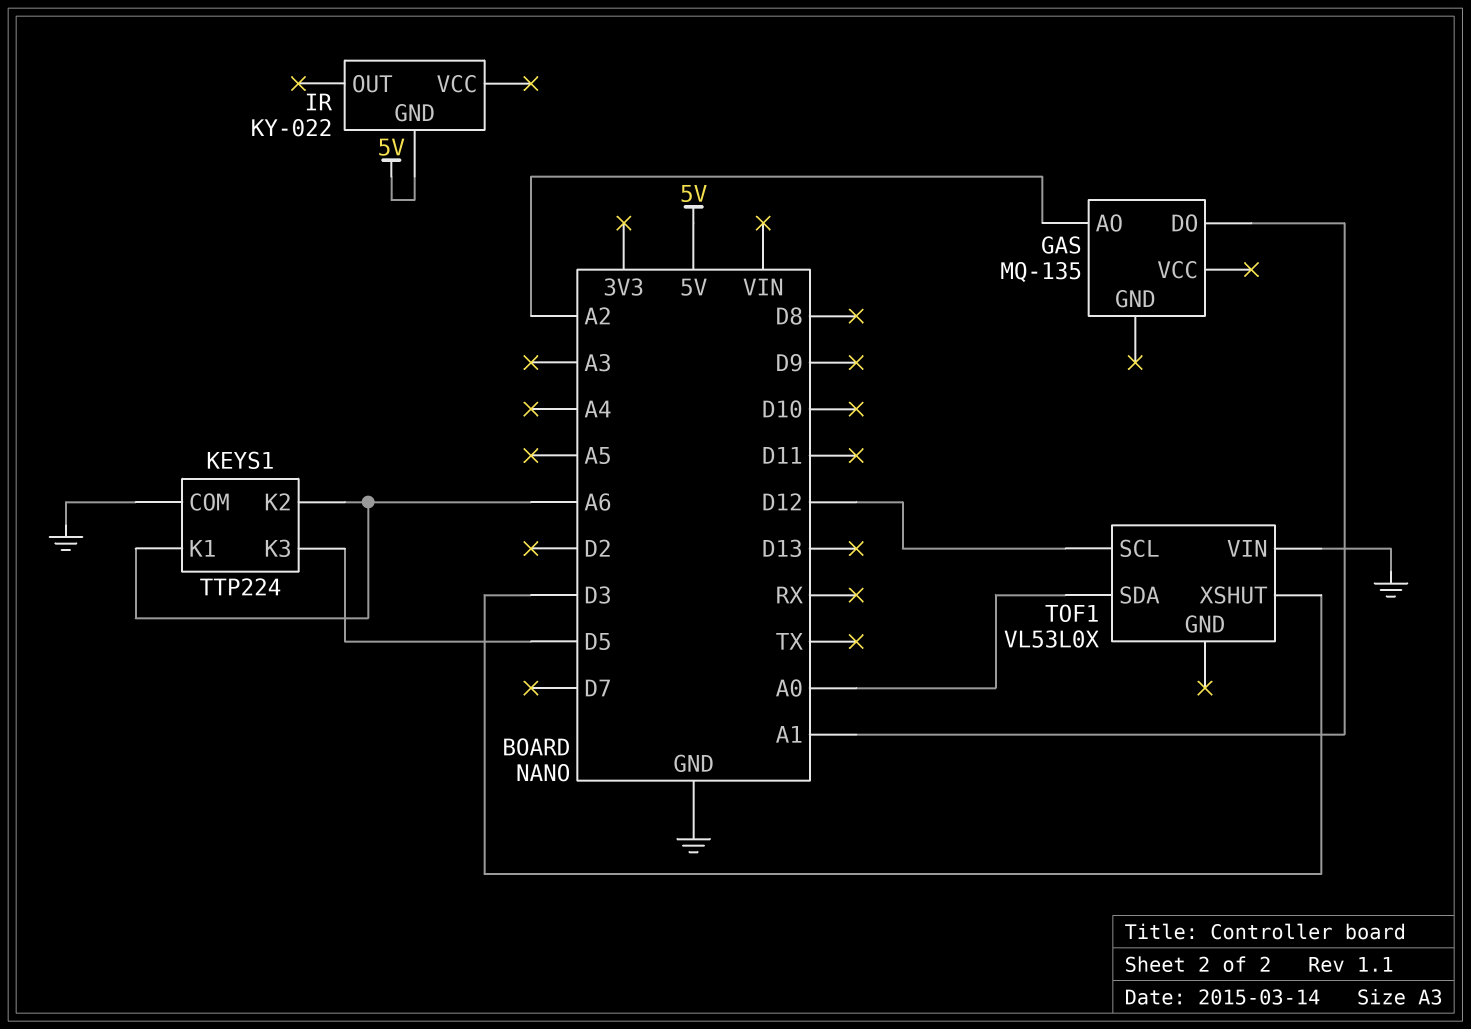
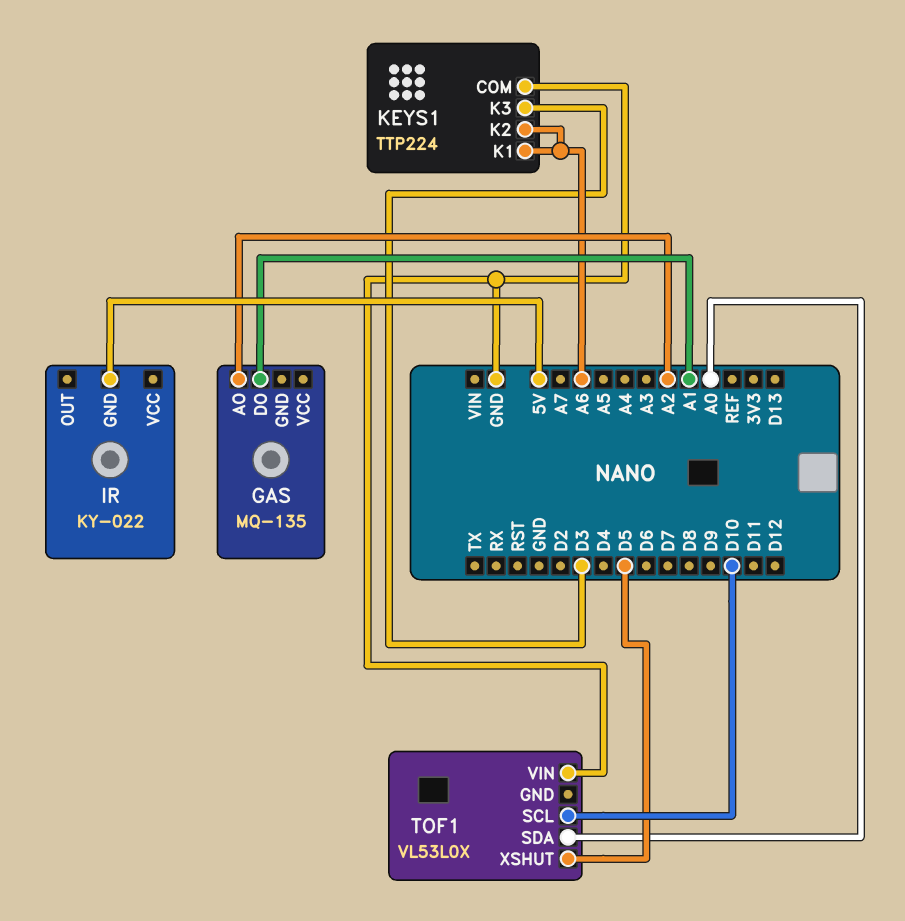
KEYS1 pin K3: D5 -> D3
TOF1 pin SCL: D12 -> D10
TOF1 pin XSHUT: D3 -> D5

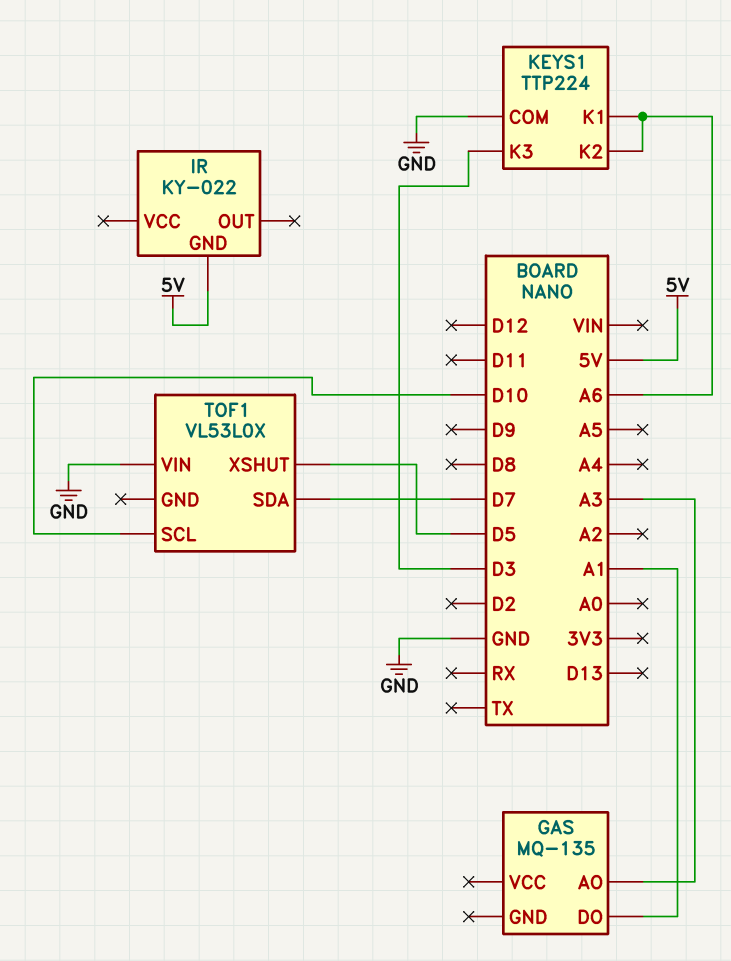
GAS pin AO: A2 -> A3
TOF1 pin SDA: A0 -> D7

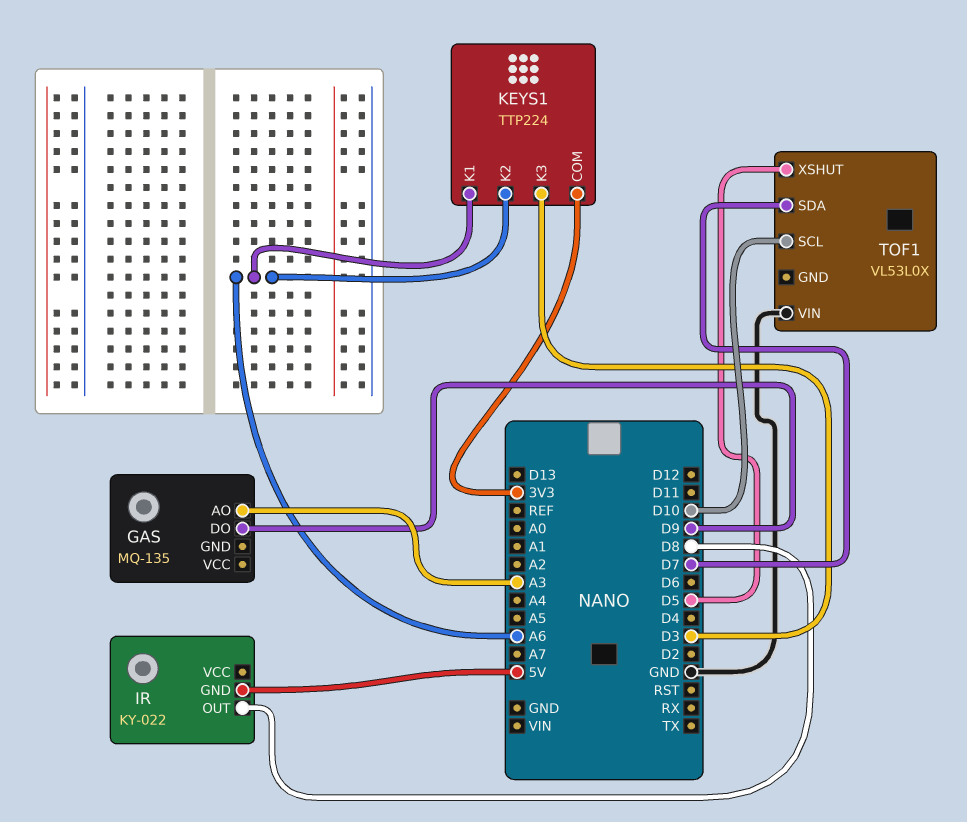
GAS pin DO: A1 -> D9
IR pin OUT: none -> D8
KEYS1 pin COM: GND -> 3V3

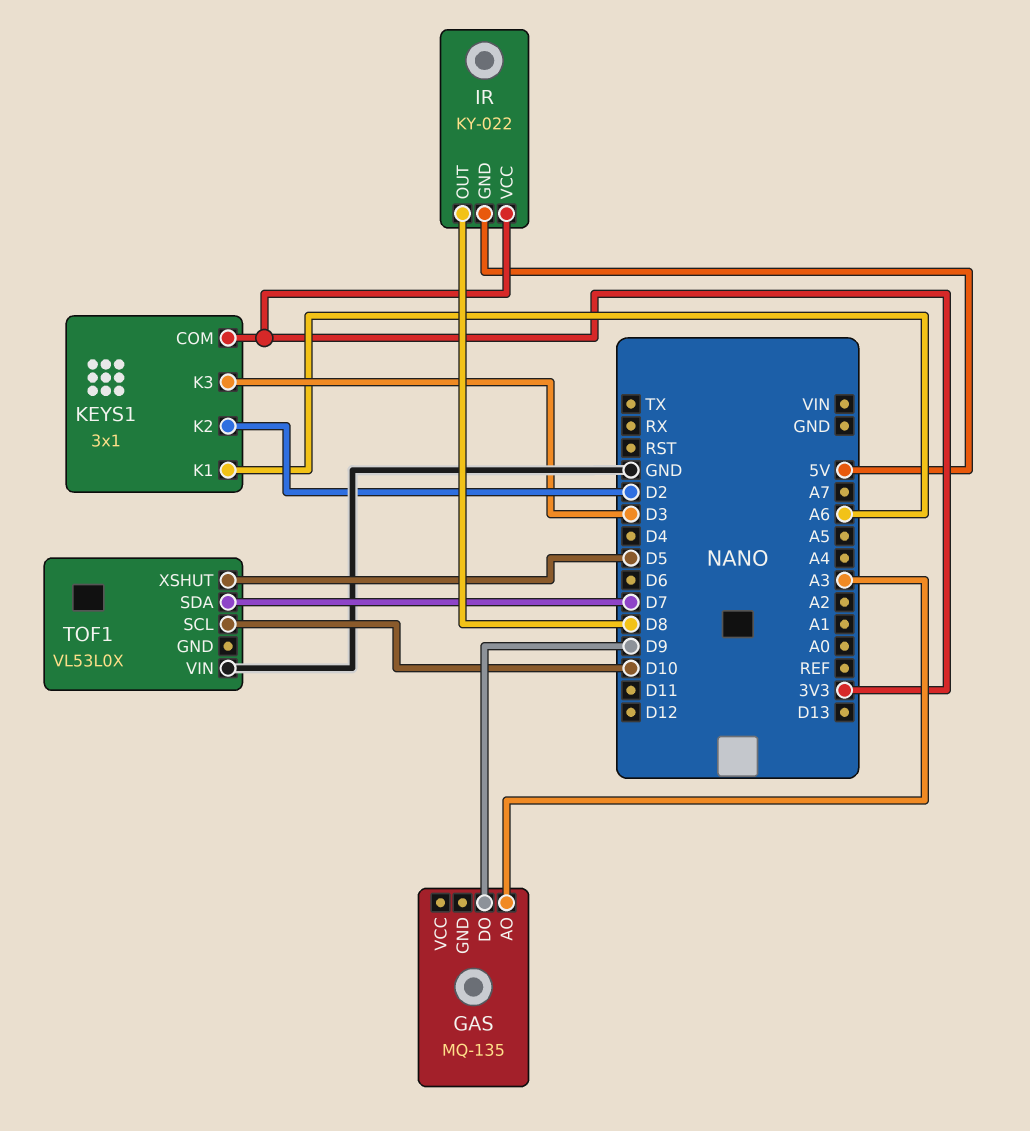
IR pin VCC: none -> 3V3
KEYS1: TTP224 -> 3x1
KEYS1 pin K2: A6 -> D2

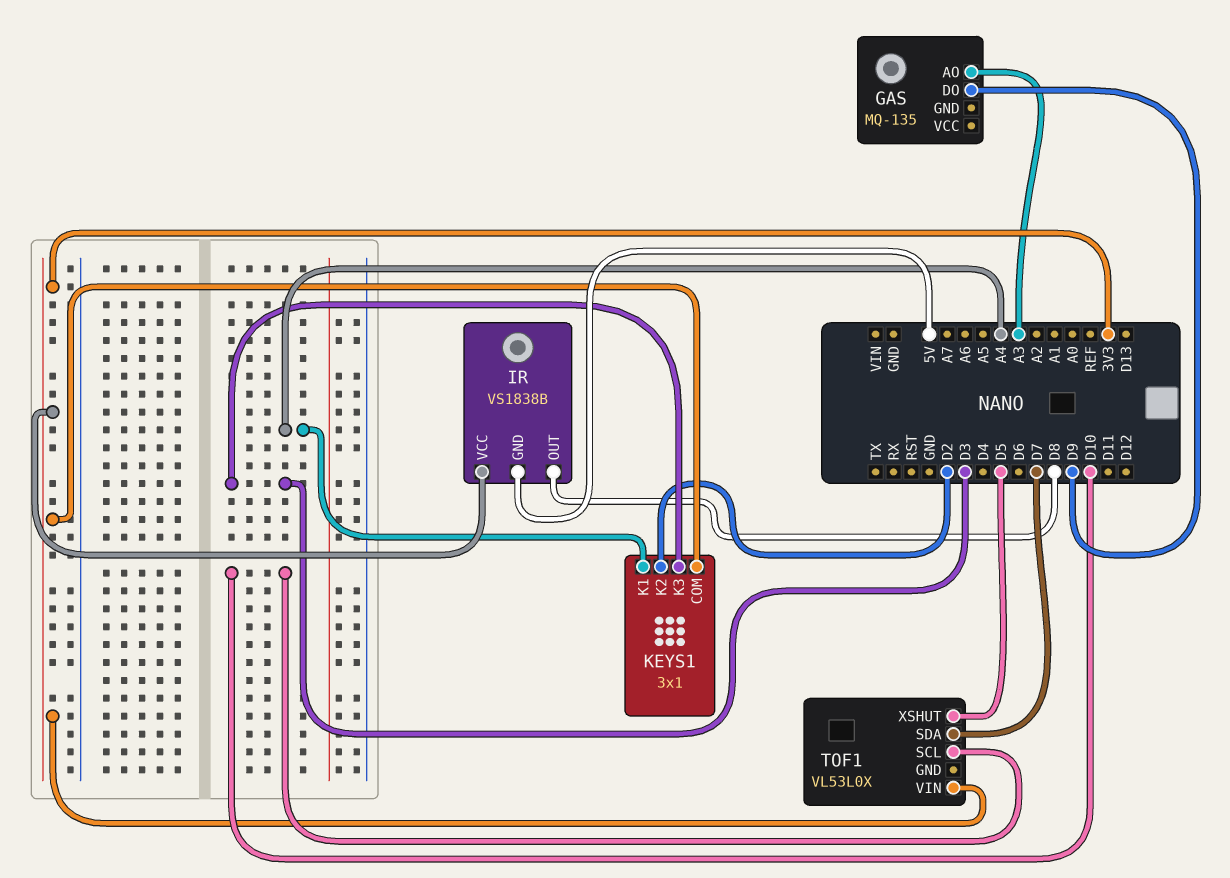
IR: KY-022 -> VS1838B
KEYS1 pin K1: A6 -> A4
TOF1 pin VIN: GND -> 3V3

